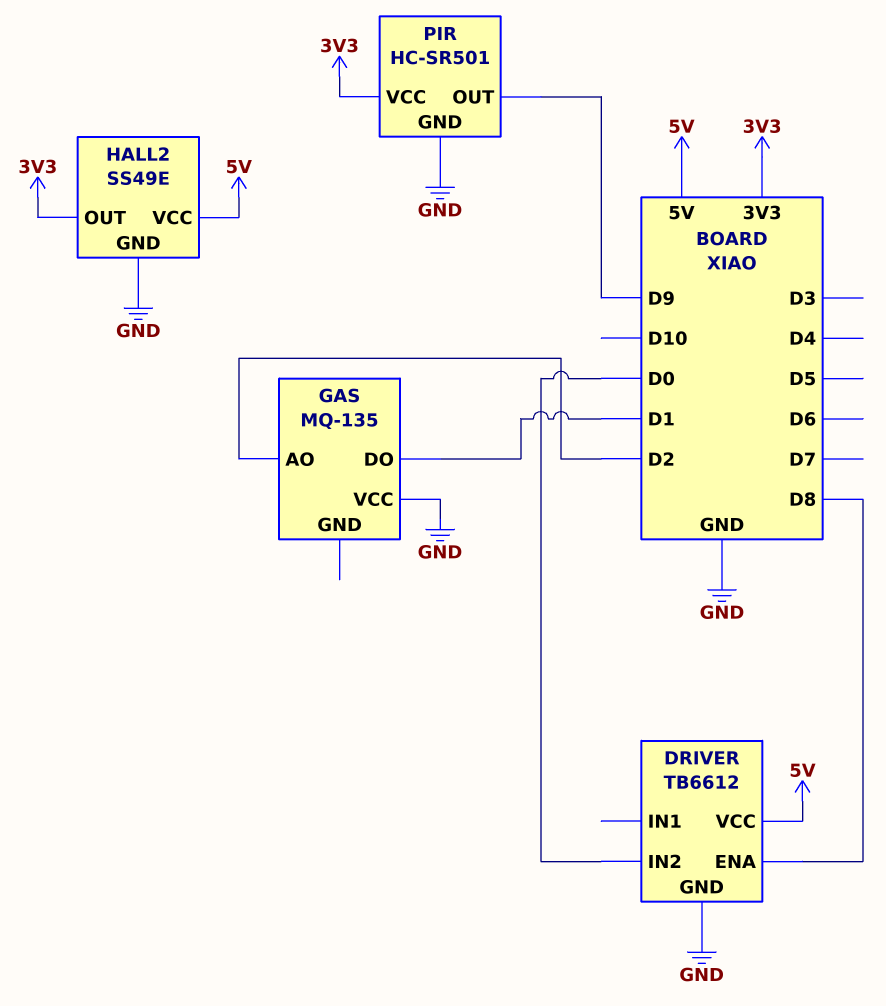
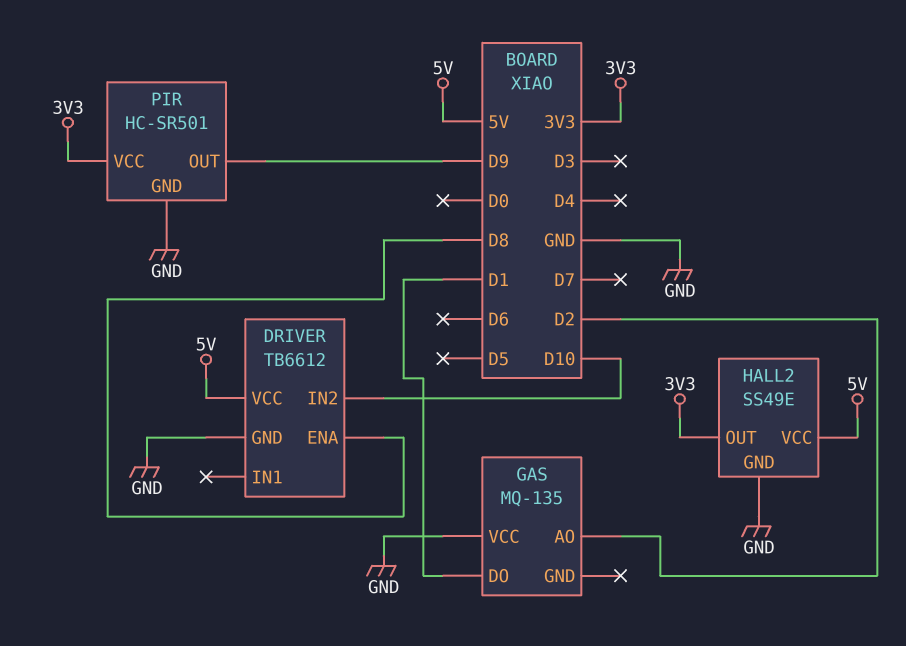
DRIVER pin IN2: D0 -> D10

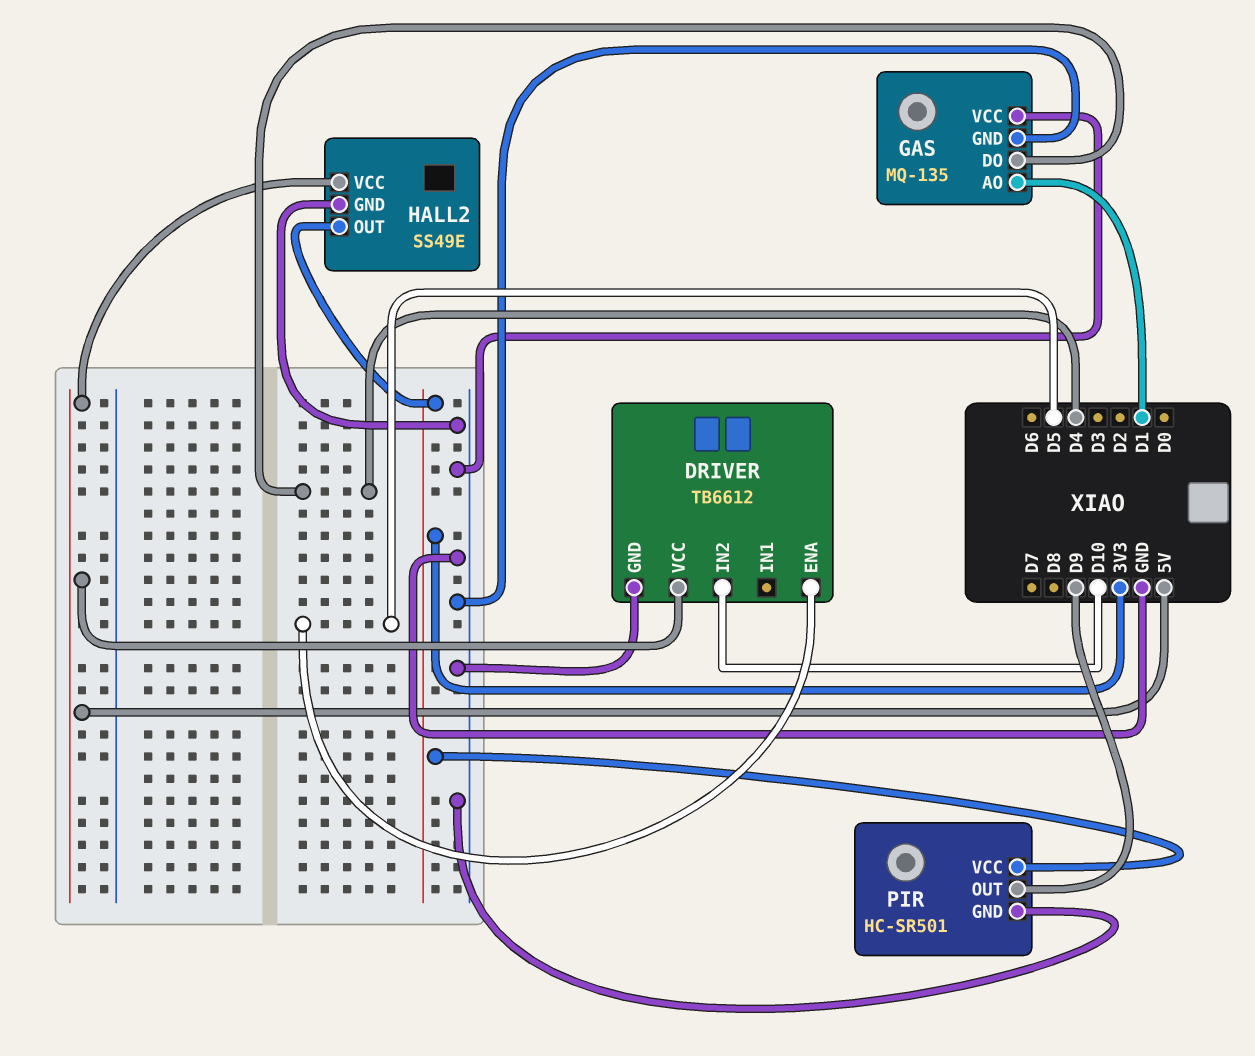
DRIVER pin ENA: D8 -> D5
GAS pin AO: D2 -> D1
GAS pin DO: D1 -> D4
GAS pin GND: none -> GND

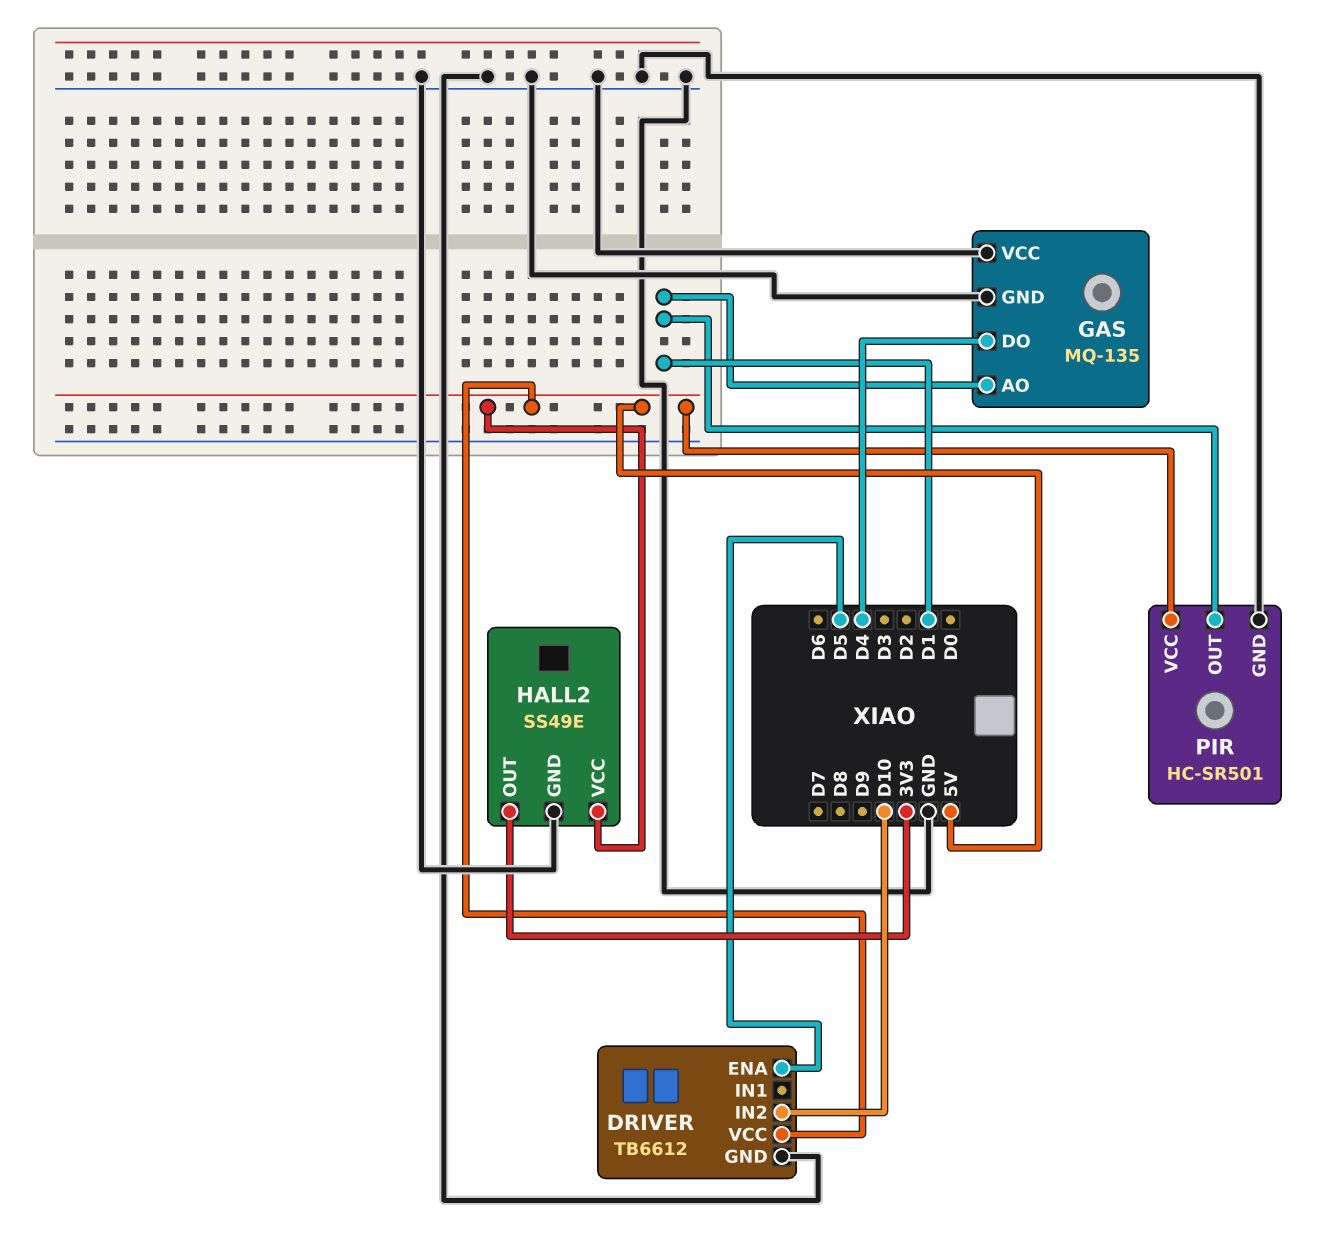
PIR pin OUT: D9 -> D1
PIR pin VCC: 3V3 -> 5V

